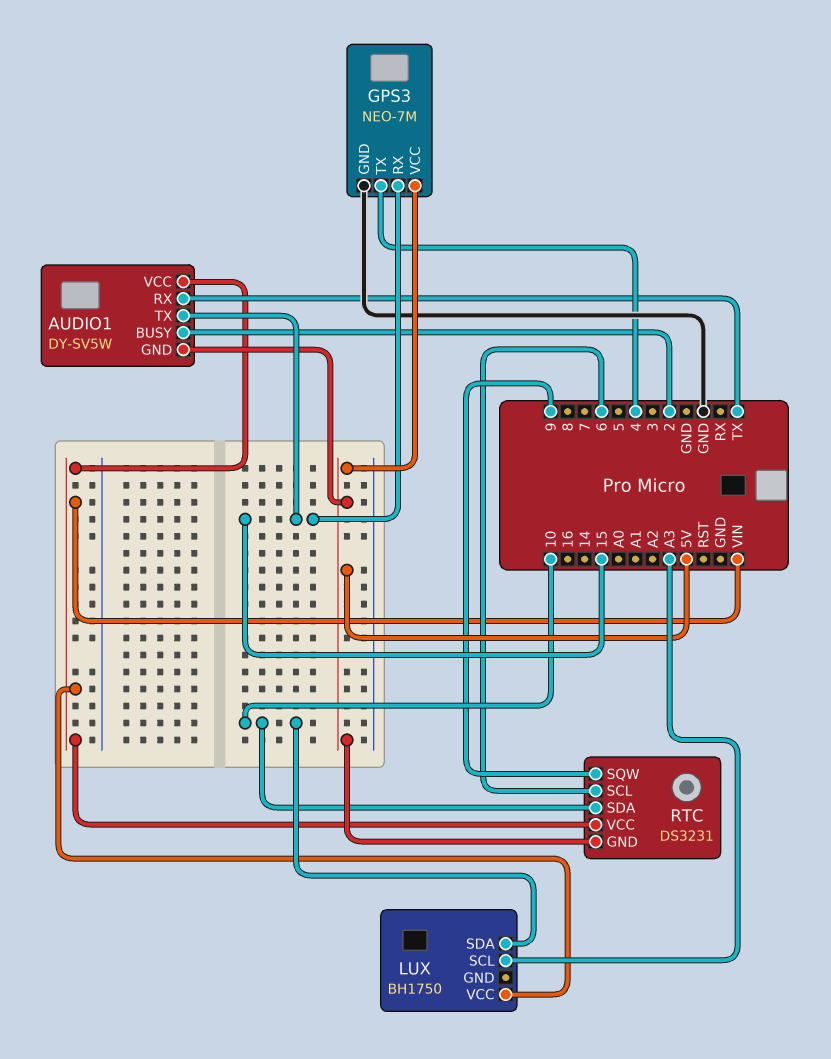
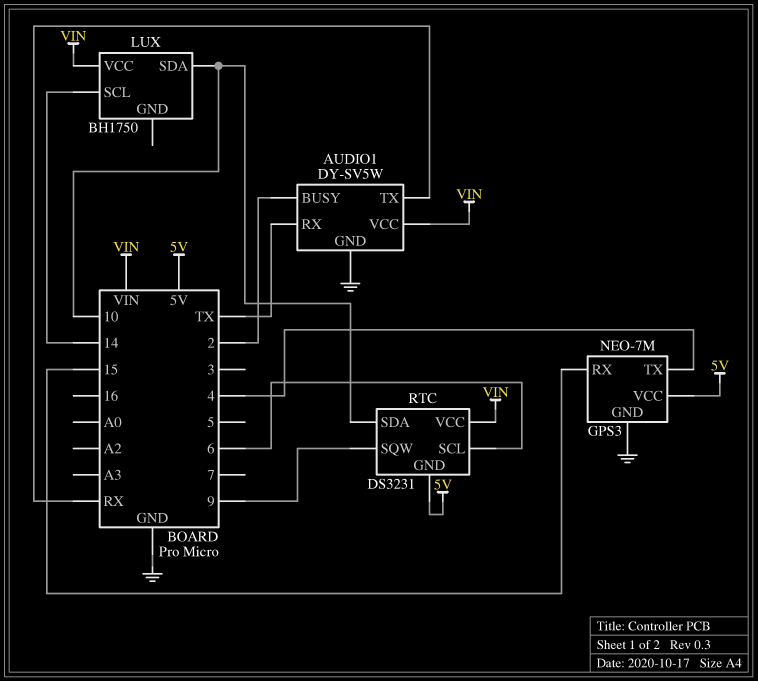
AUDIO1 pin GND: 5V -> GND
AUDIO1 pin TX: 15 -> RX
LUX pin SCL: A3 -> 14

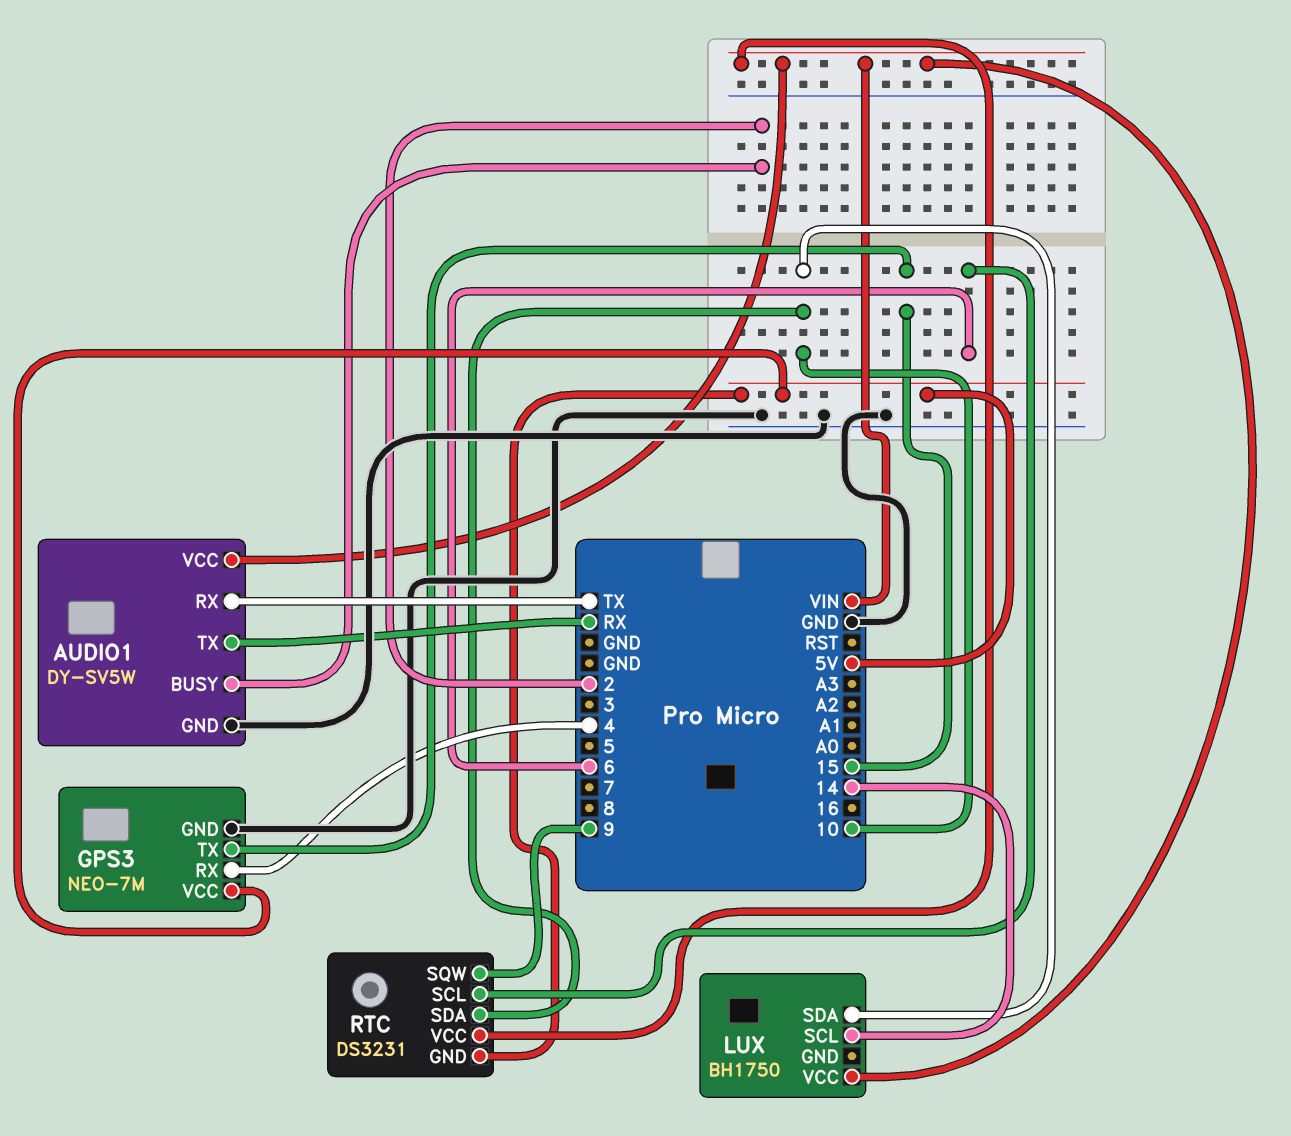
GPS3 pin RX: 15 -> 4
GPS3 pin TX: 4 -> 15

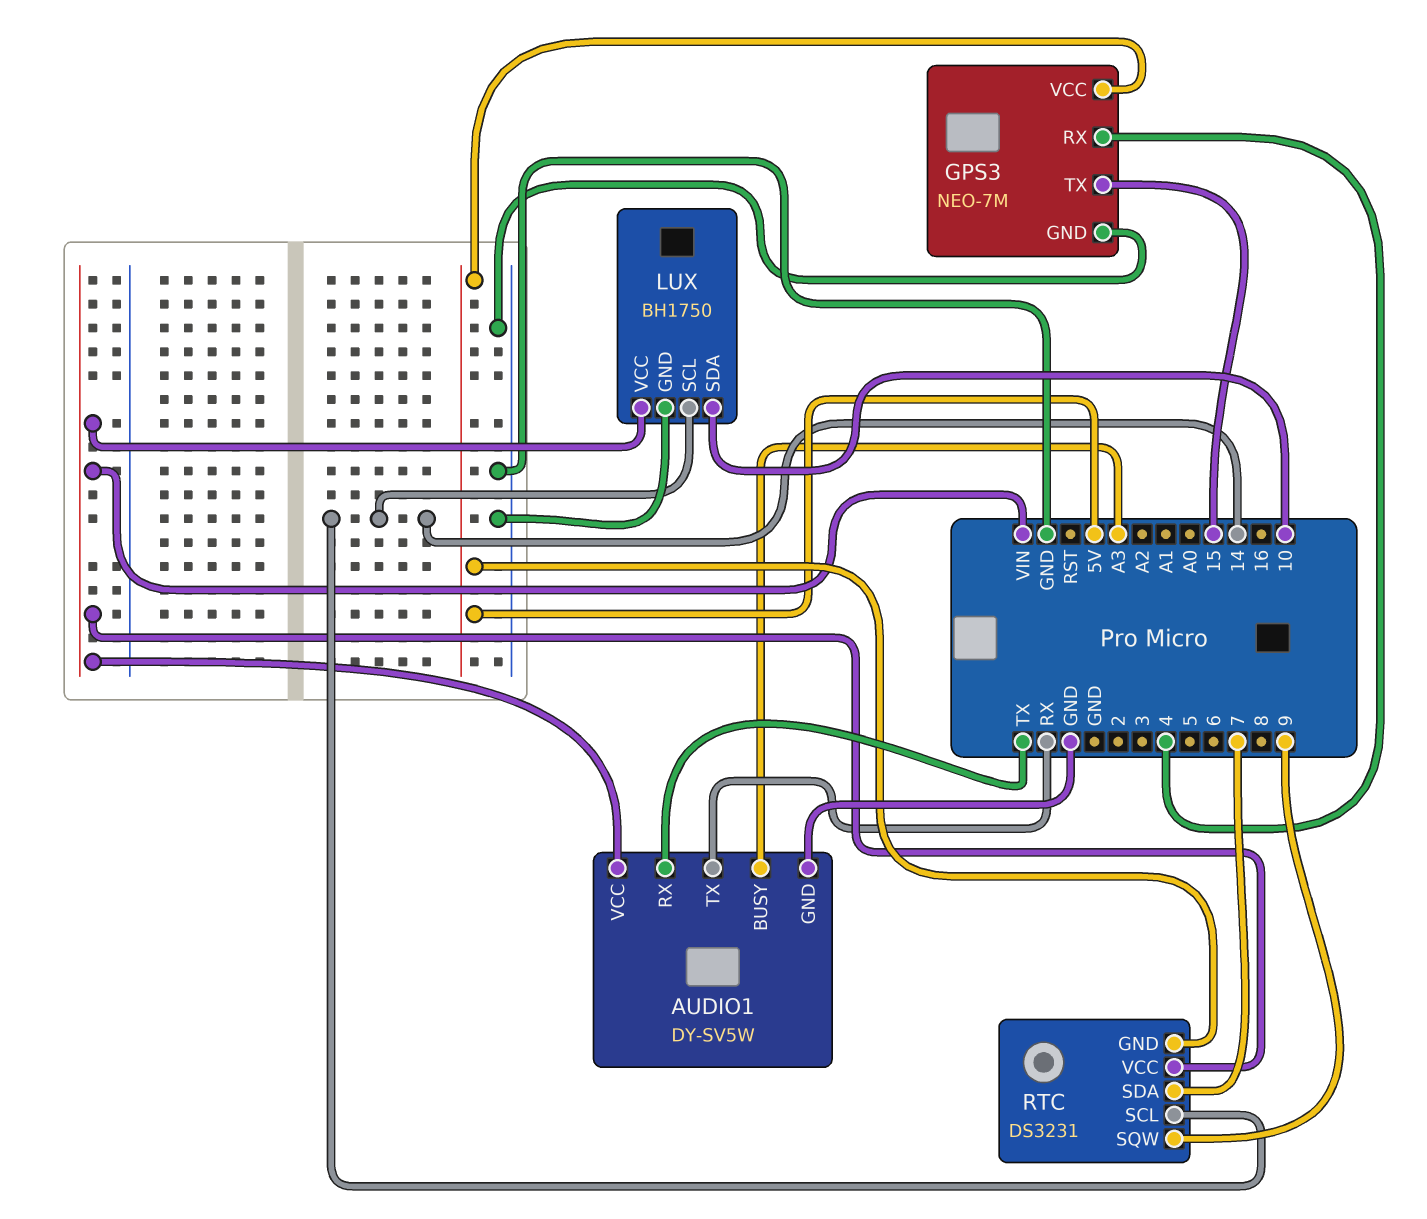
AUDIO1 pin BUSY: 2 -> A3
LUX pin GND: none -> GND
RTC pin SCL: 6 -> 14
RTC pin SDA: 10 -> 7

